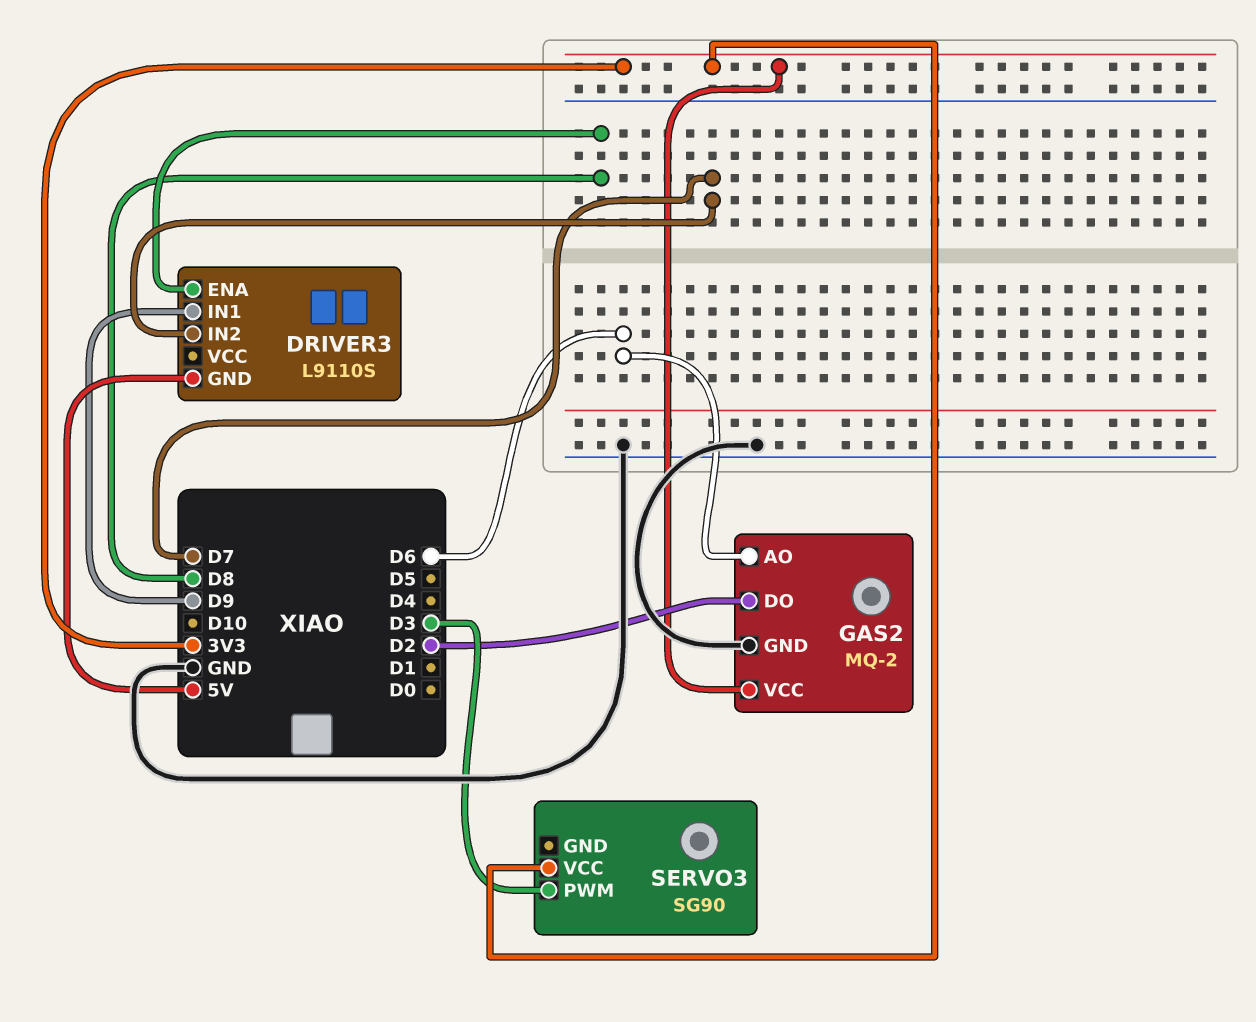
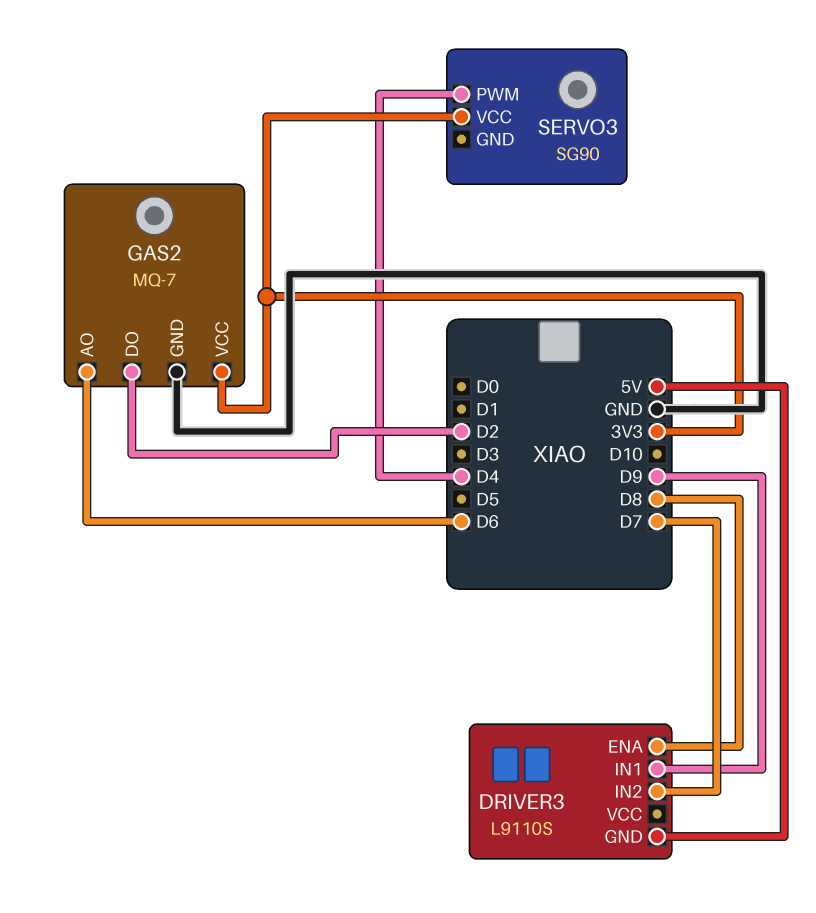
GAS2: MQ-2 -> MQ-7
SERVO3 pin PWM: D3 -> D4

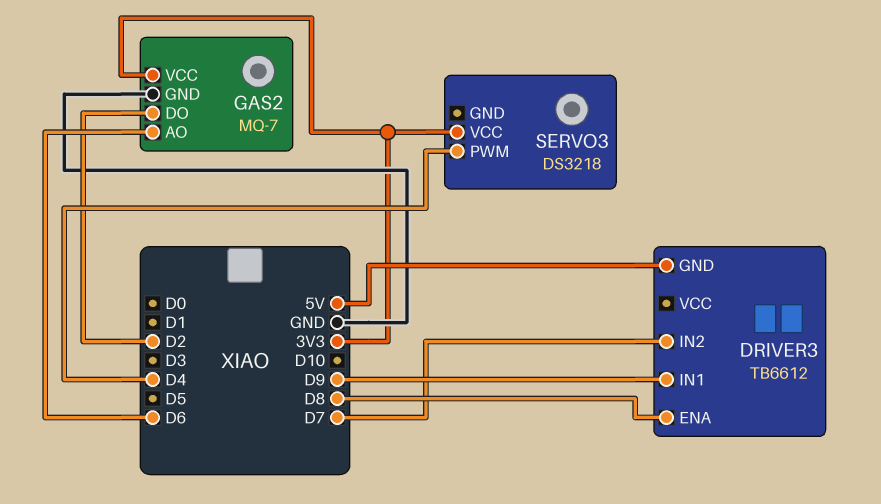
DRIVER3: L9110S -> TB6612
SERVO3: SG90 -> DS3218

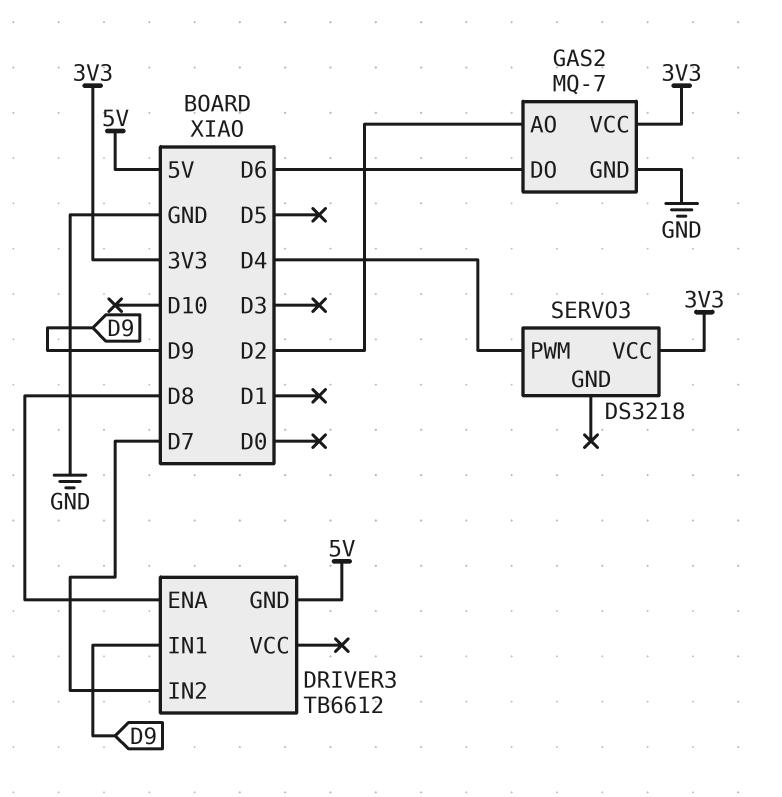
GAS2 pin AO: D6 -> D2
GAS2 pin DO: D2 -> D6

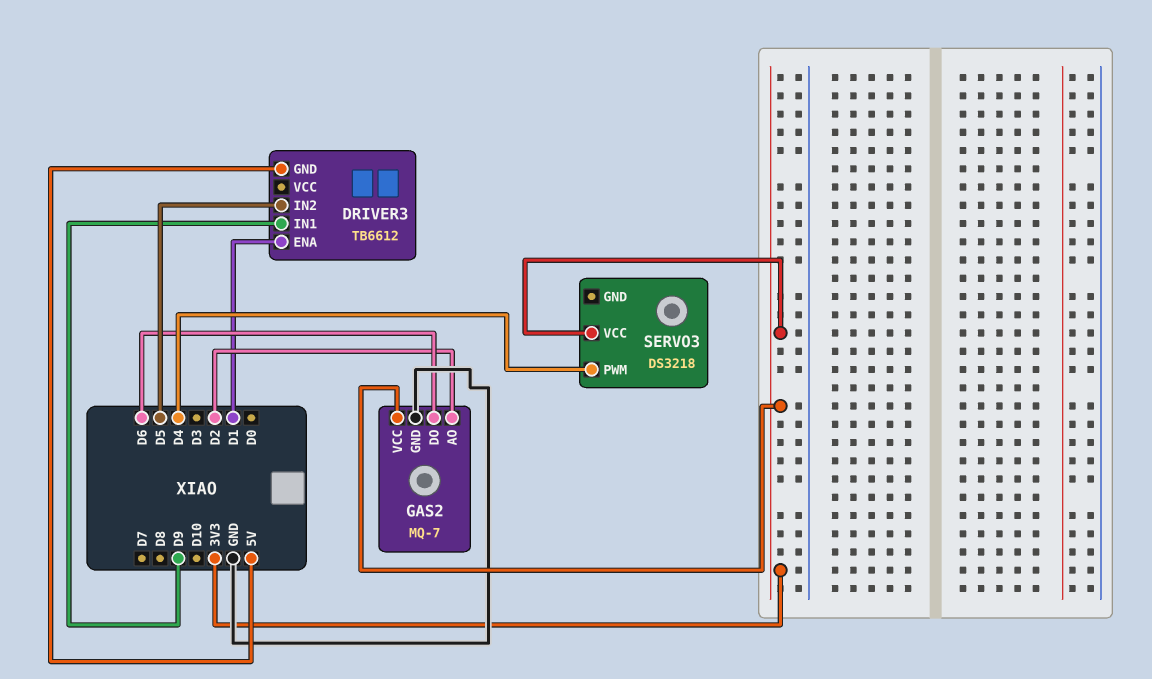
DRIVER3 pin ENA: D8 -> D1
DRIVER3 pin IN2: D7 -> D5

